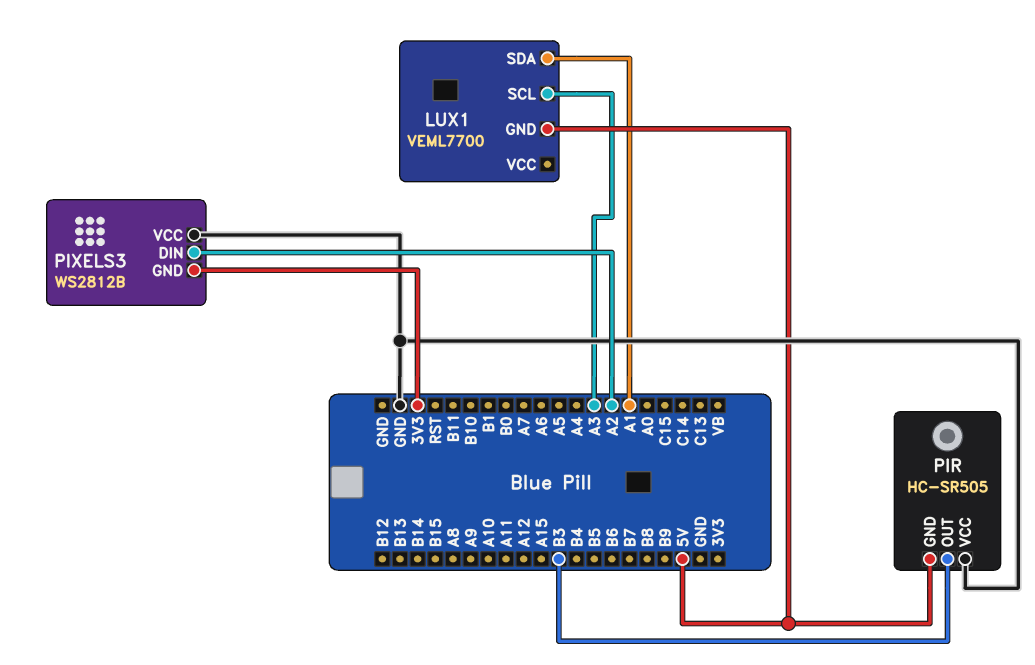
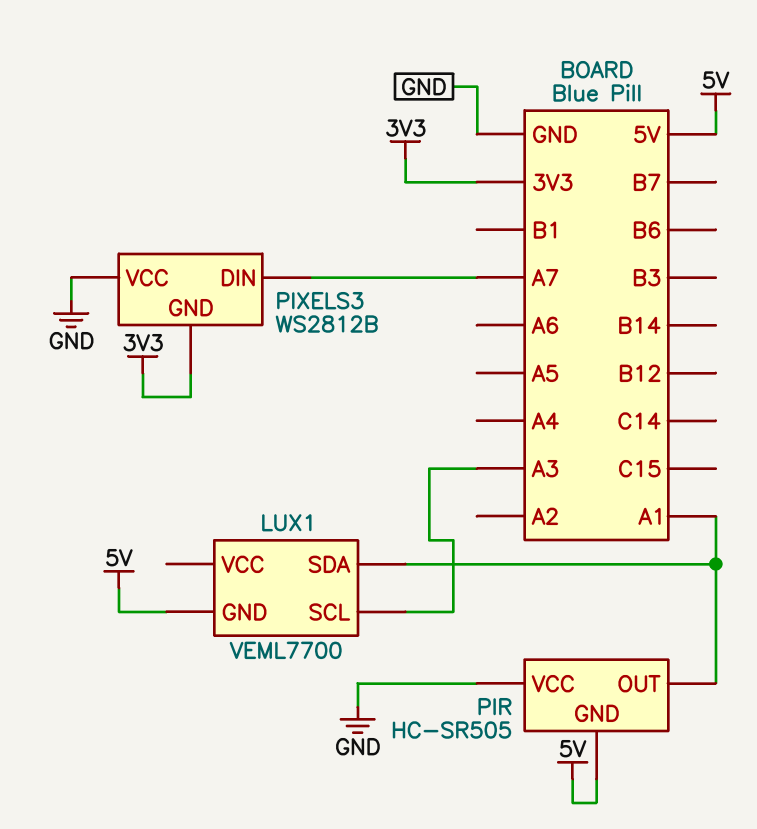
PIR pin OUT: B3 -> A1
PIXELS3 pin DIN: A2 -> A7

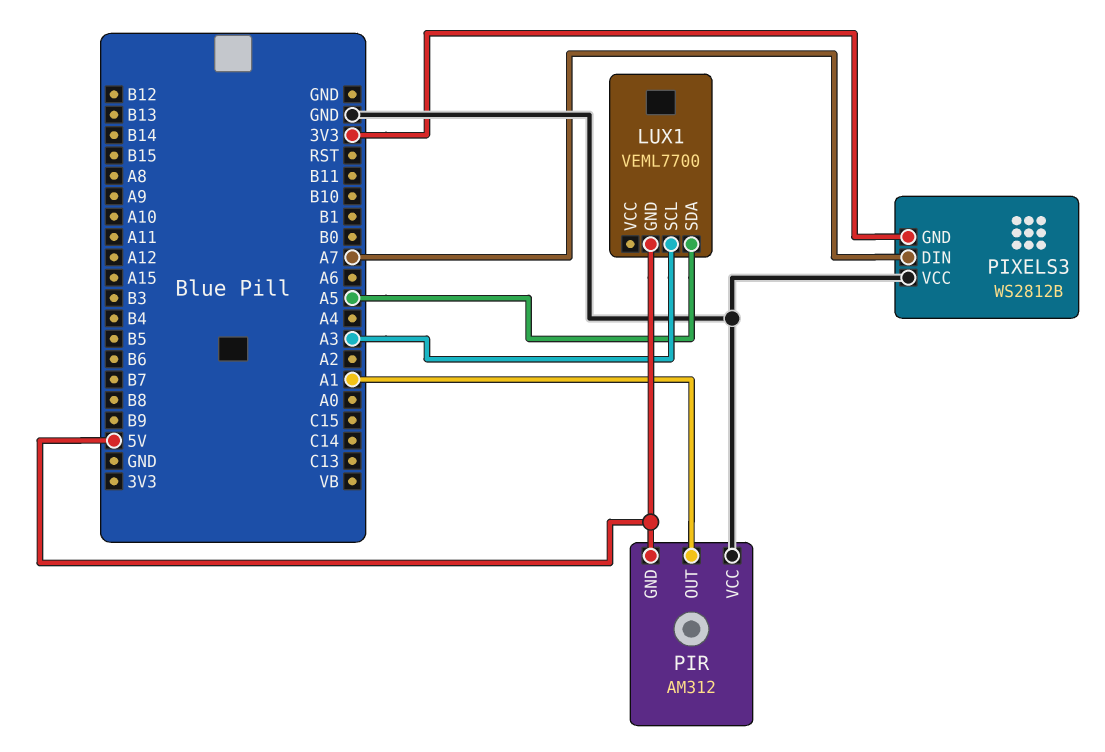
LUX1 pin SDA: A1 -> A5
PIR: HC-SR505 -> AM312

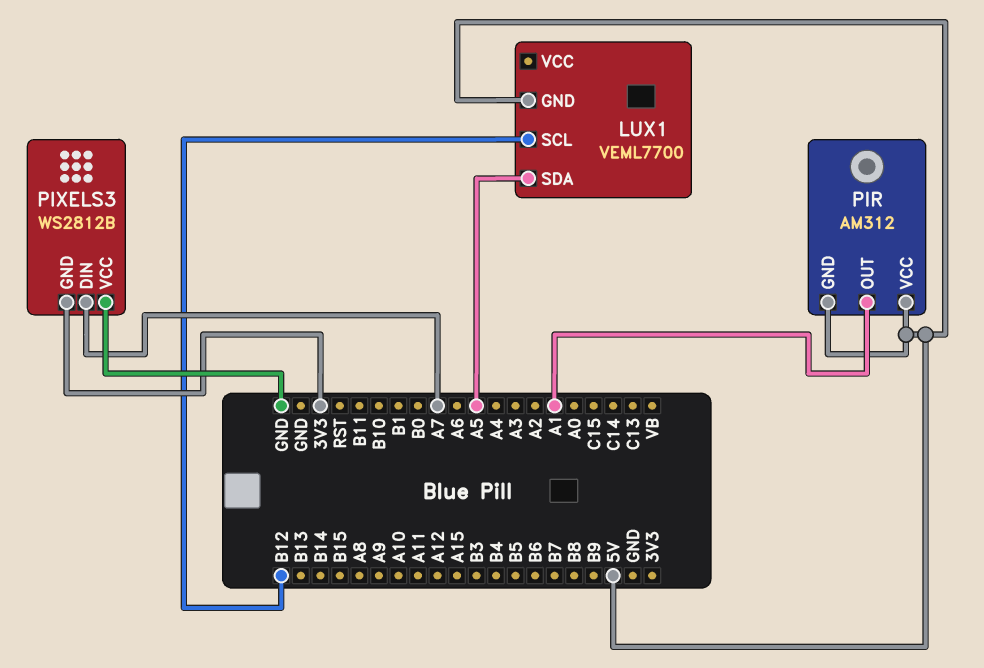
LUX1 pin SCL: A3 -> B12
PIR pin VCC: GND -> 5V

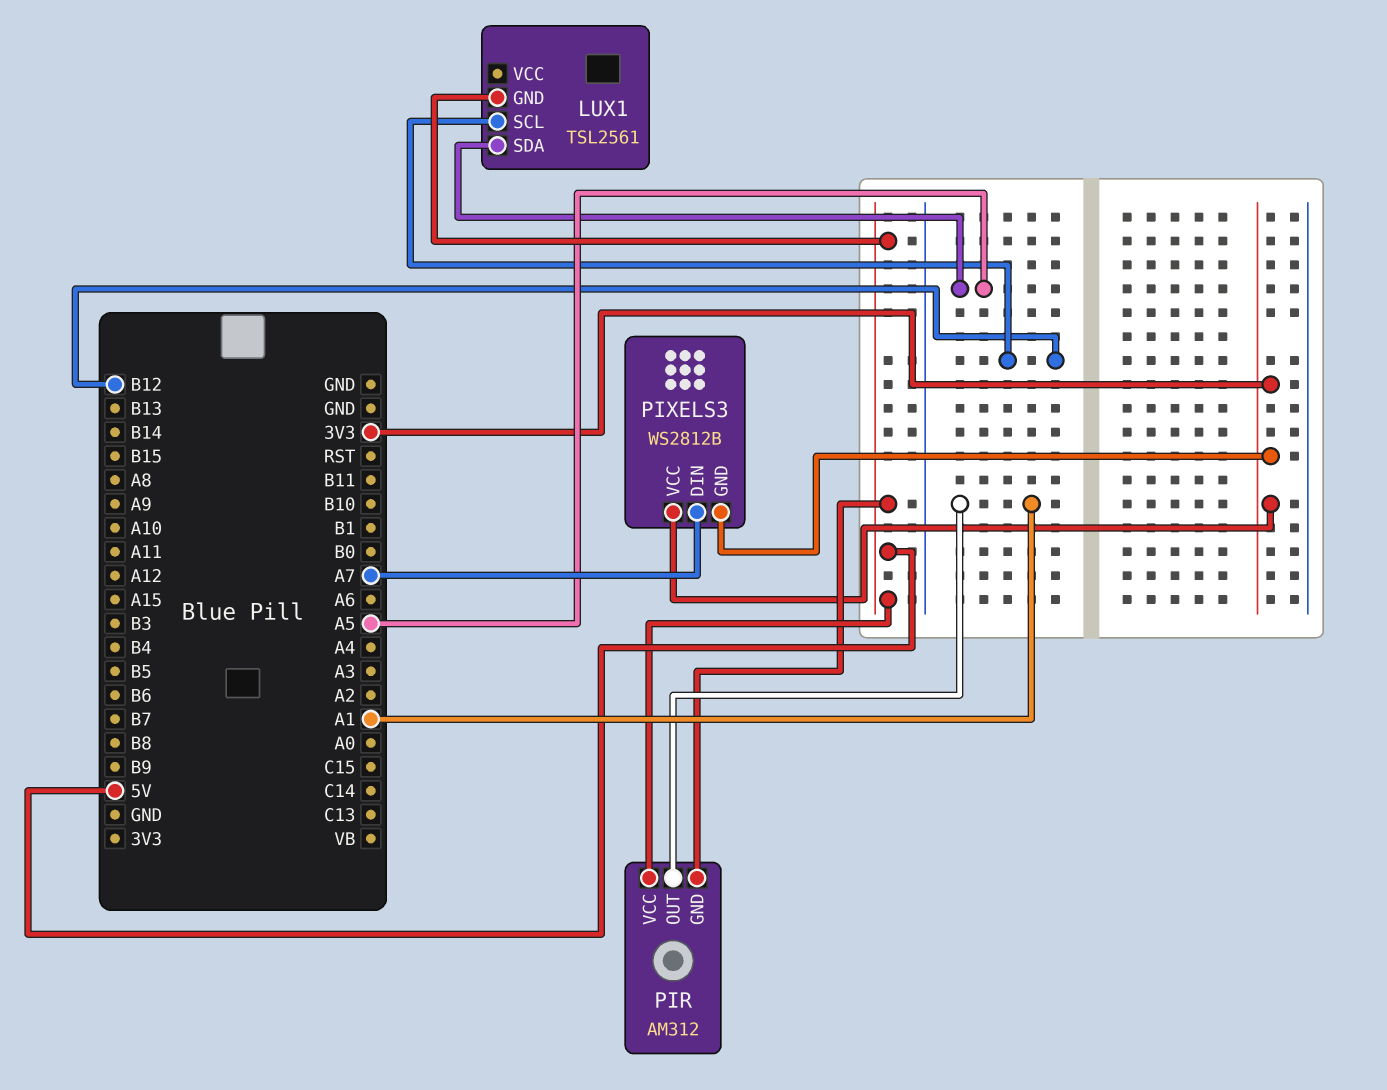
LUX1: VEML7700 -> TSL2561
PIXELS3 pin VCC: GND -> 3V3

